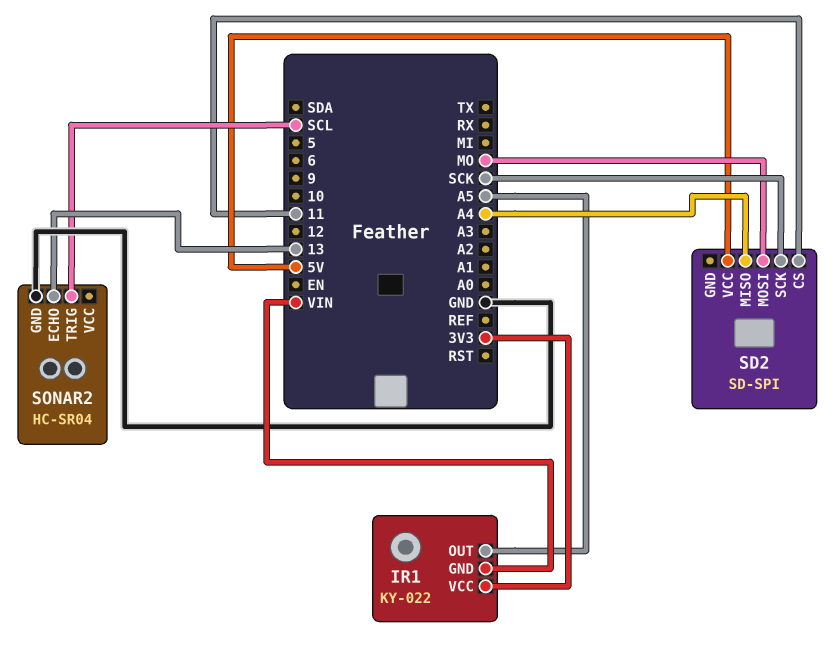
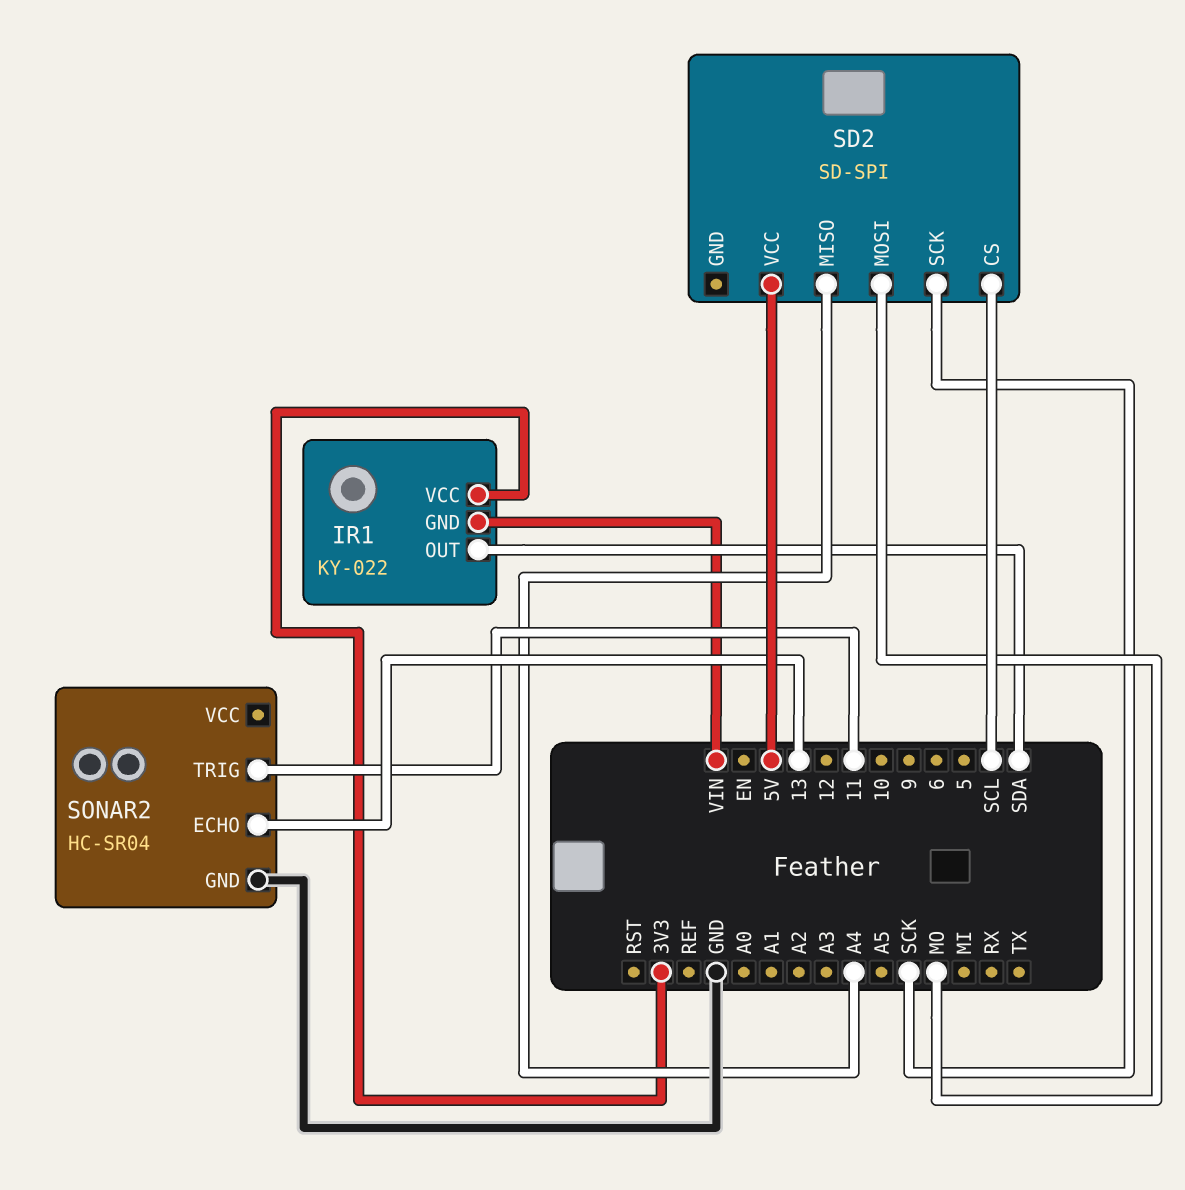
IR1 pin OUT: A5 -> SDA
SD2 pin CS: 11 -> SCL
SONAR2 pin TRIG: SCL -> 11

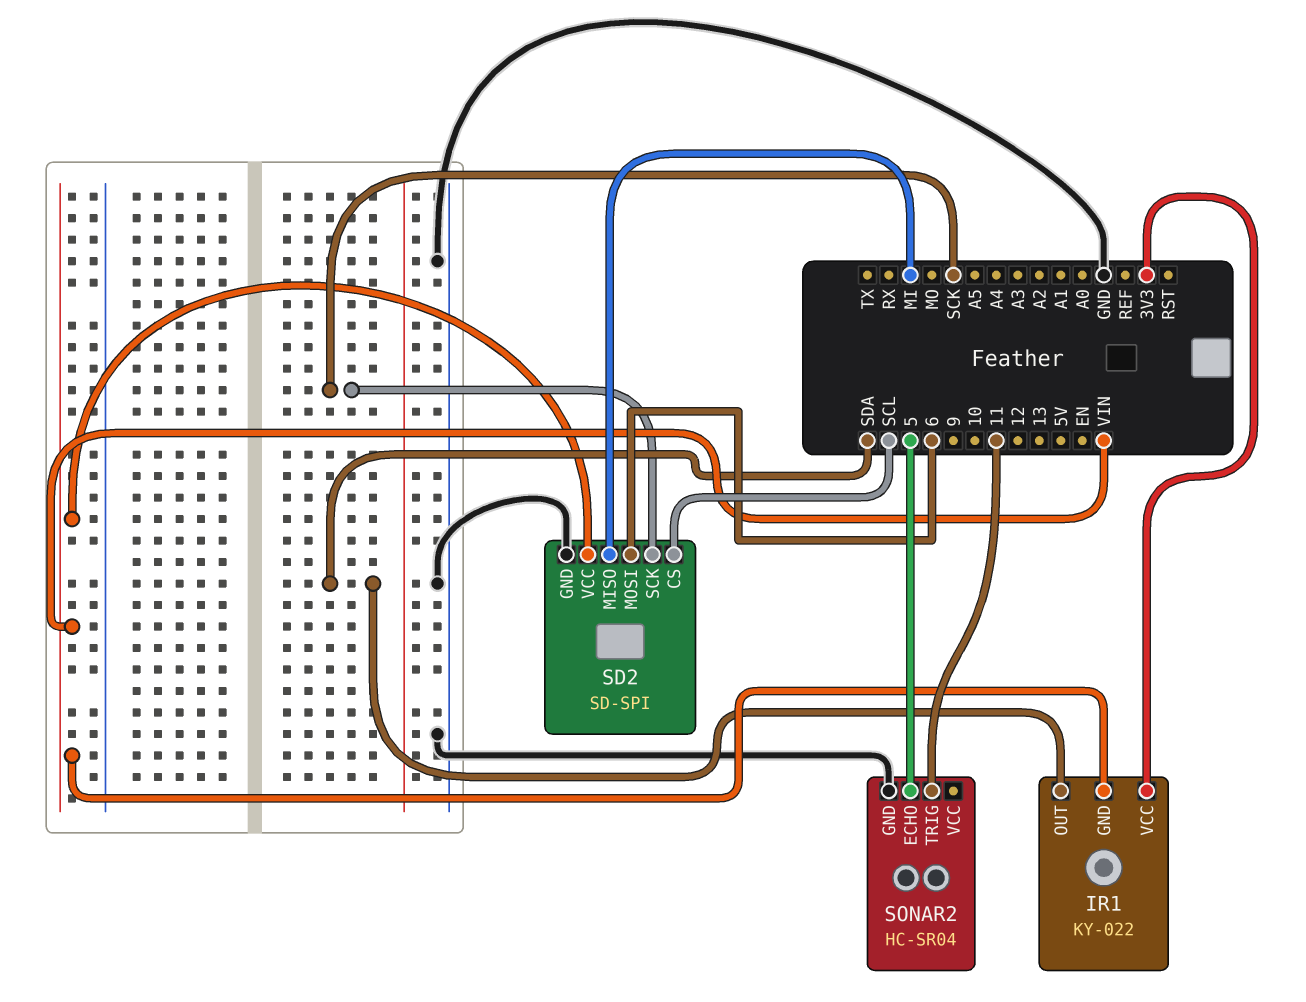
SD2 pin GND: none -> GND
SD2 pin MISO: A4 -> MI
SD2 pin MOSI: MO -> 6
SD2 pin VCC: 5V -> VIN
SONAR2 pin ECHO: 13 -> 5

